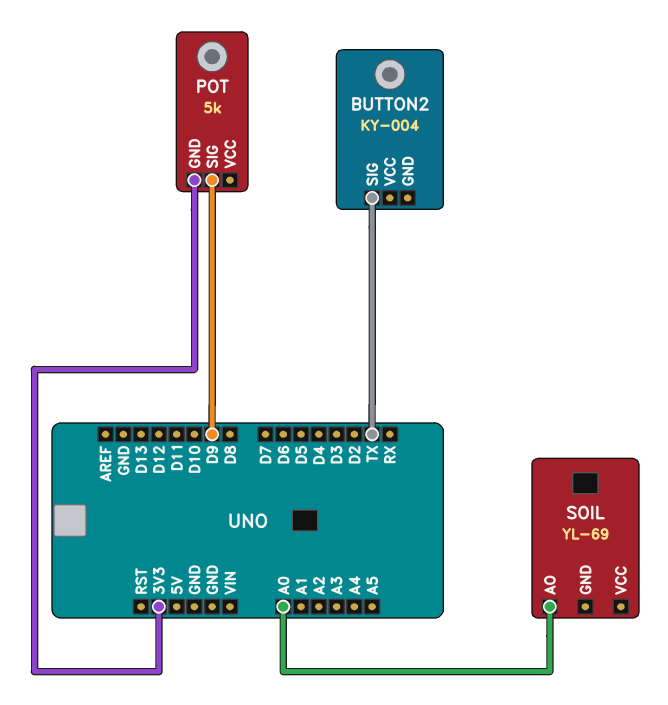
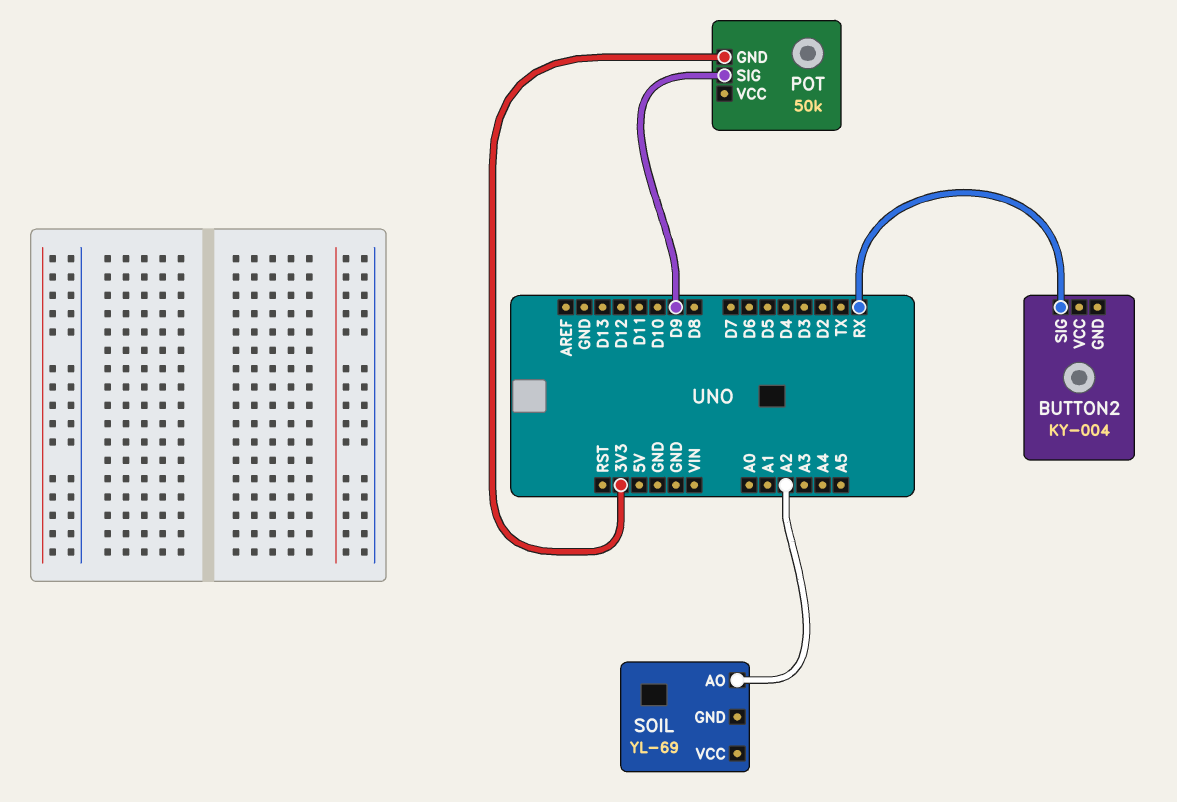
BUTTON2 pin SIG: TX -> RX
POT: 5k -> 50k
SOIL pin AO: A0 -> A2

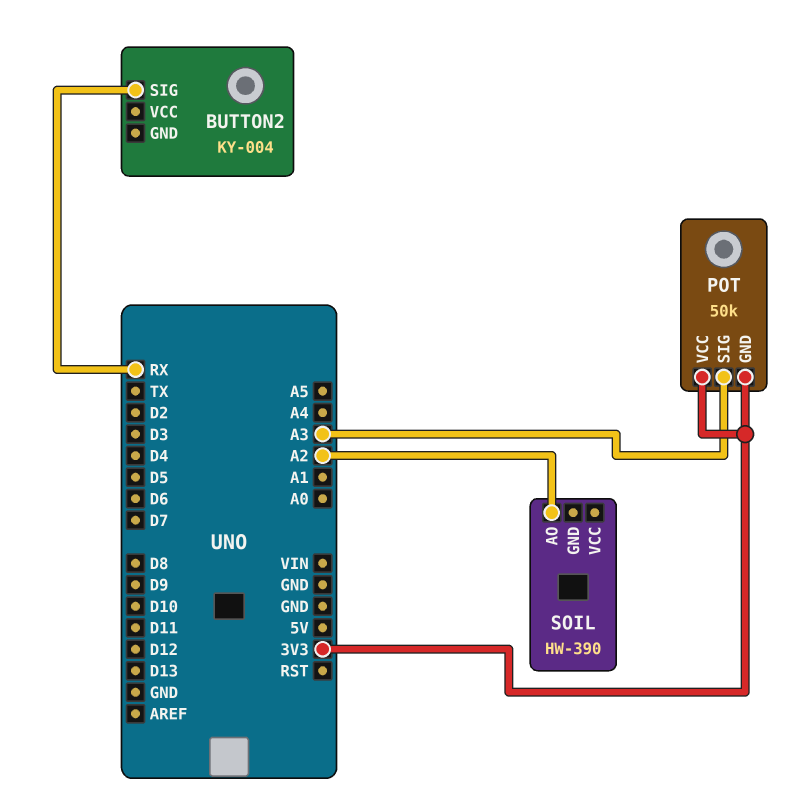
POT pin SIG: D9 -> A3
POT pin VCC: none -> 3V3
SOIL: YL-69 -> HW-390

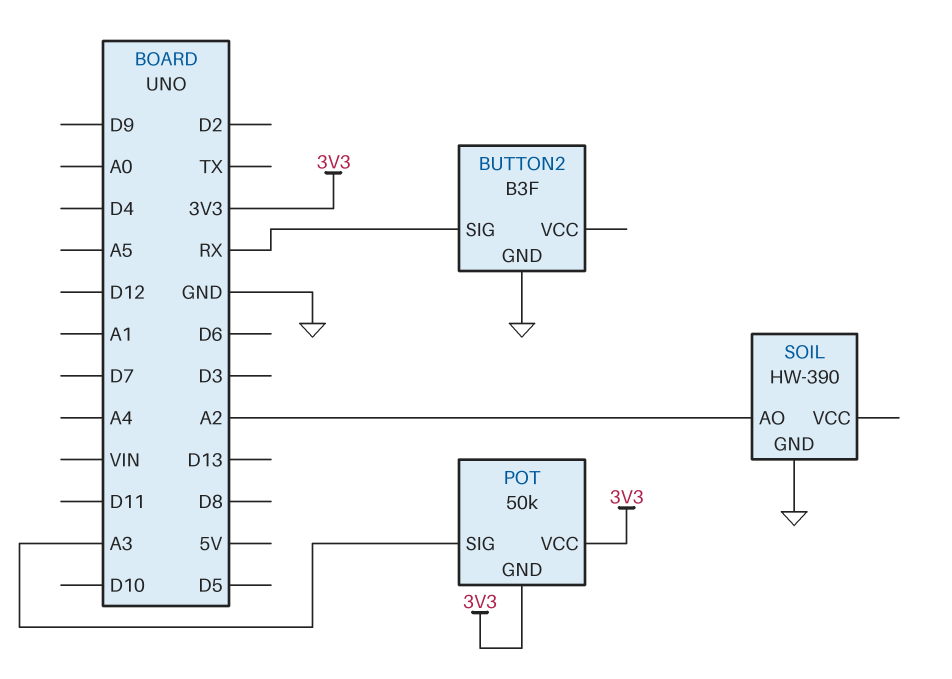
BUTTON2: KY-004 -> B3F
BUTTON2 pin GND: none -> GND
SOIL pin GND: none -> GND

